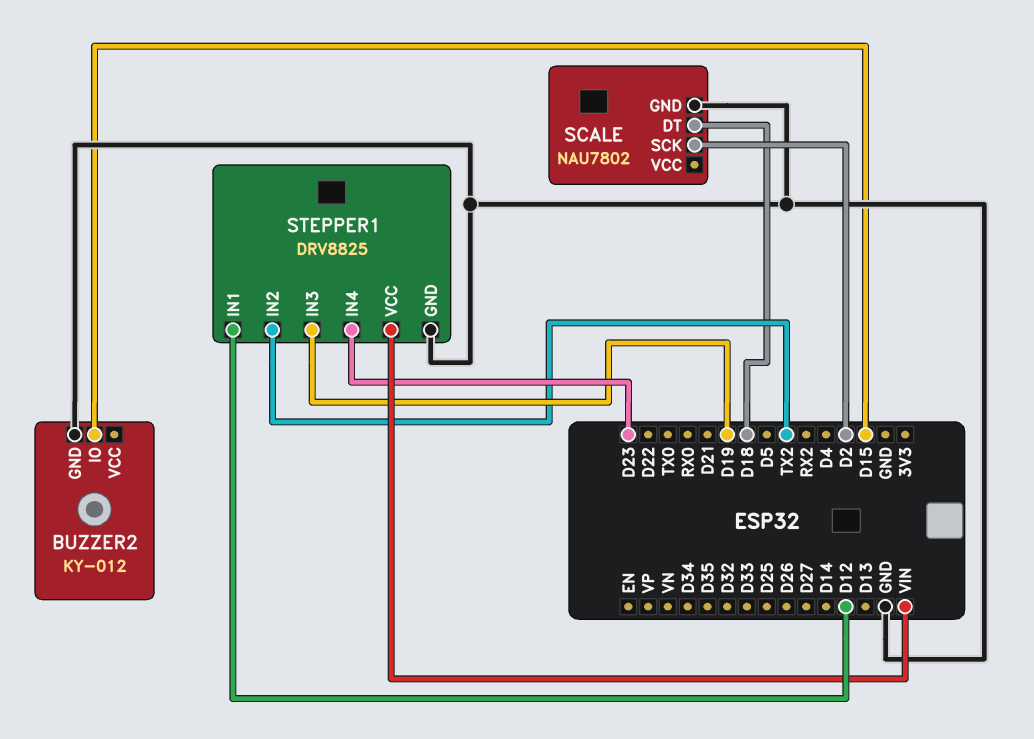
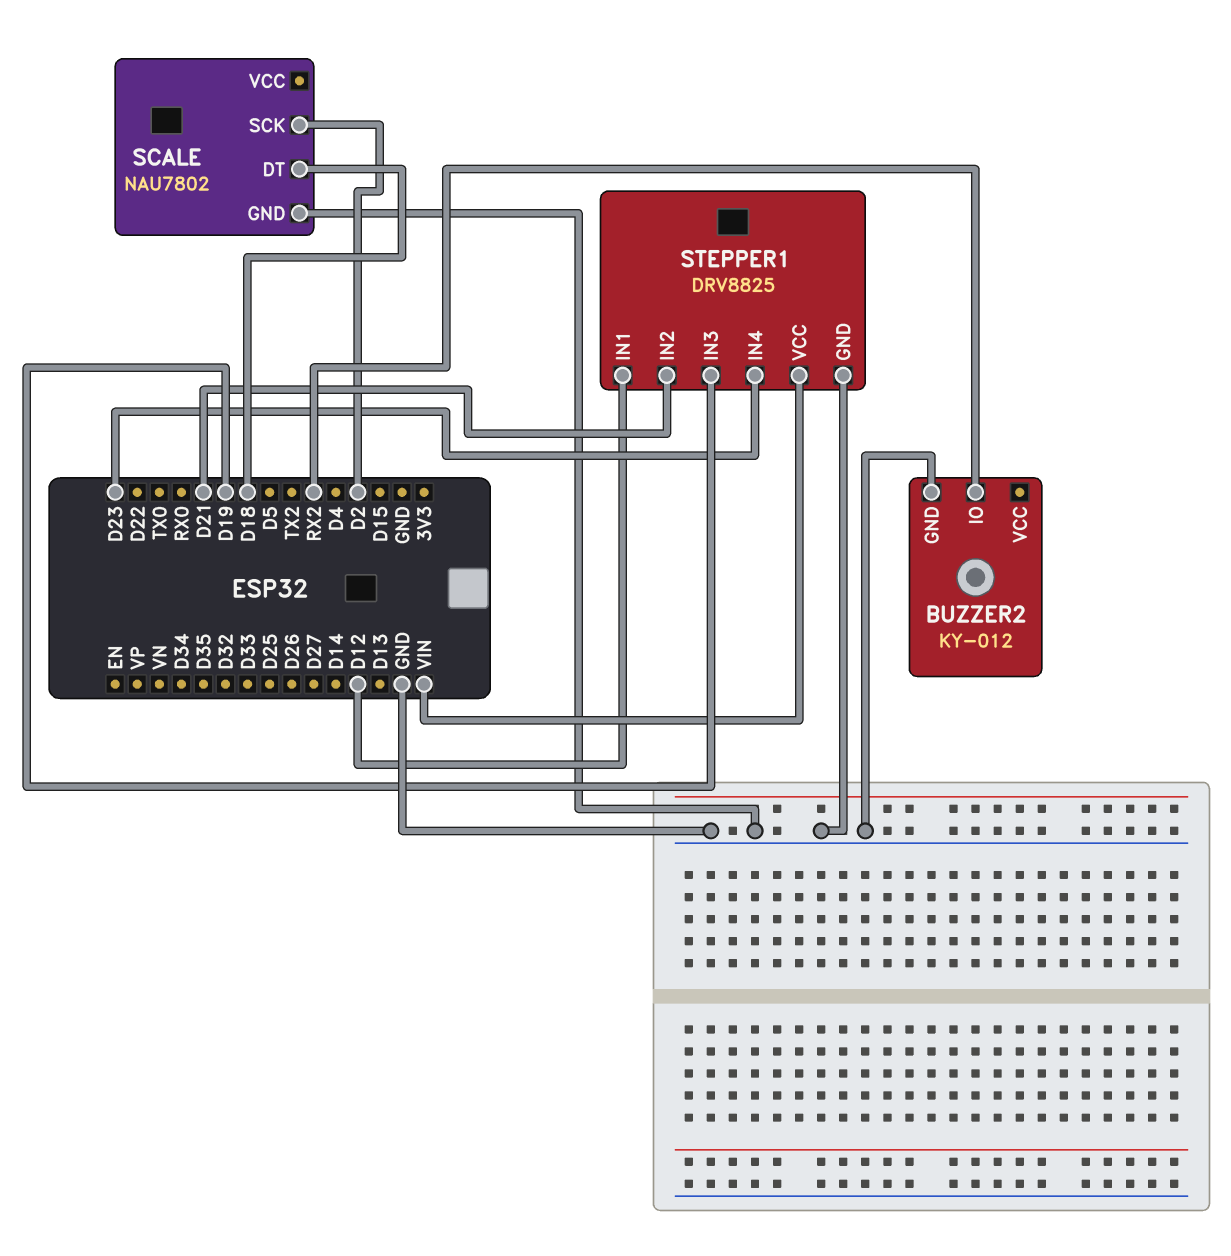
BUZZER2 pin IO: D15 -> RX2
STEPPER1 pin IN2: TX2 -> D21

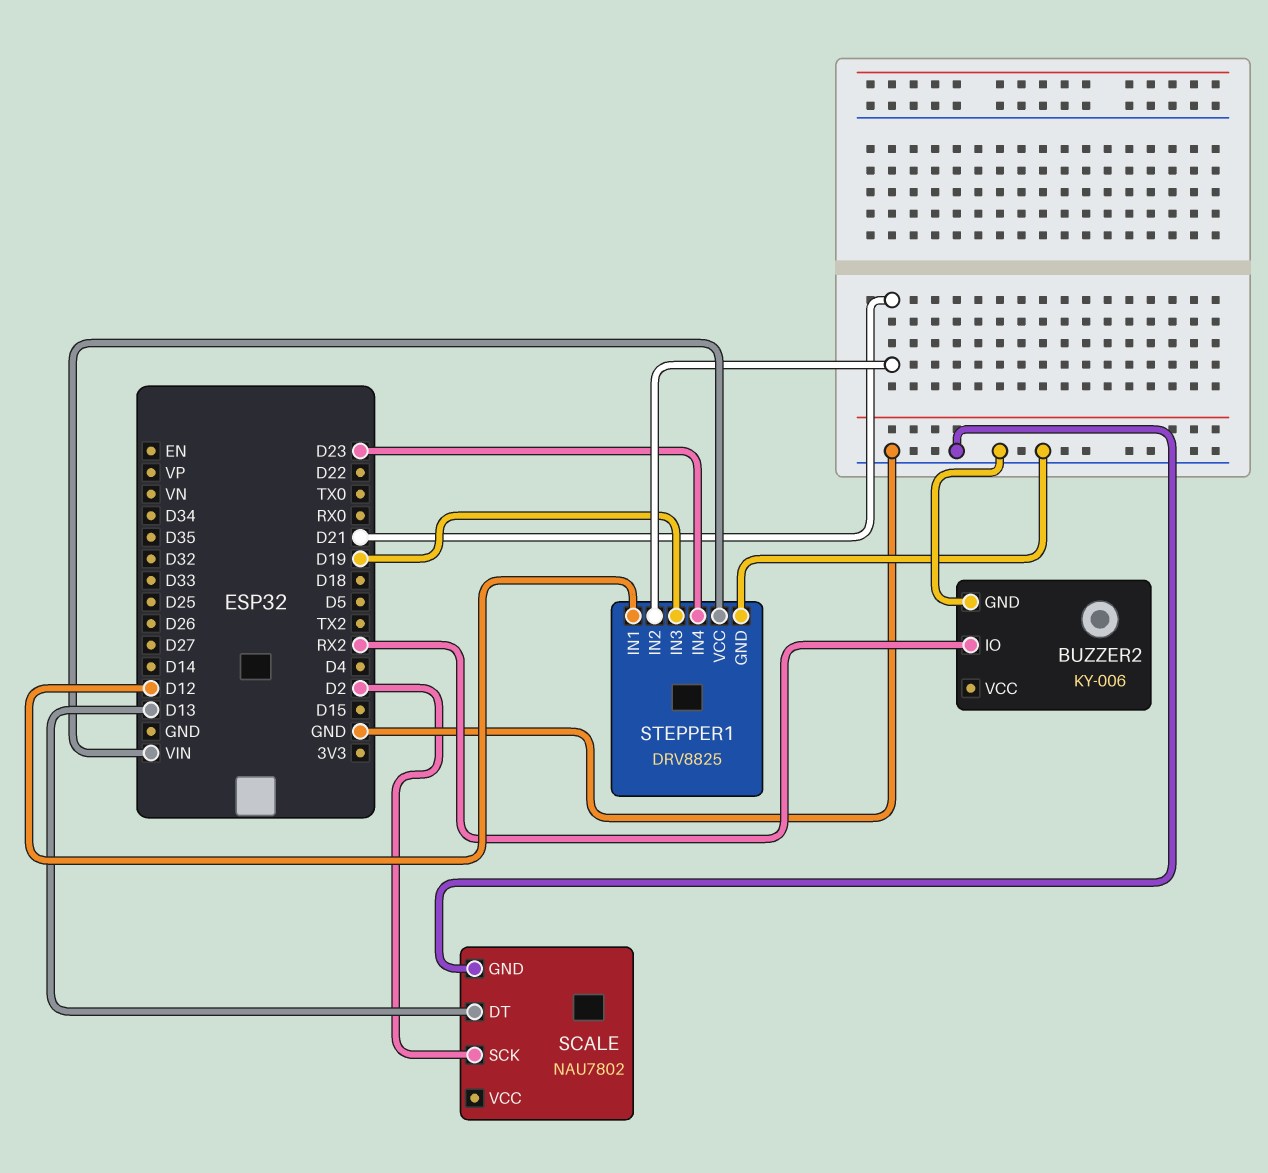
BUZZER2: KY-012 -> KY-006
SCALE pin DT: D18 -> D13

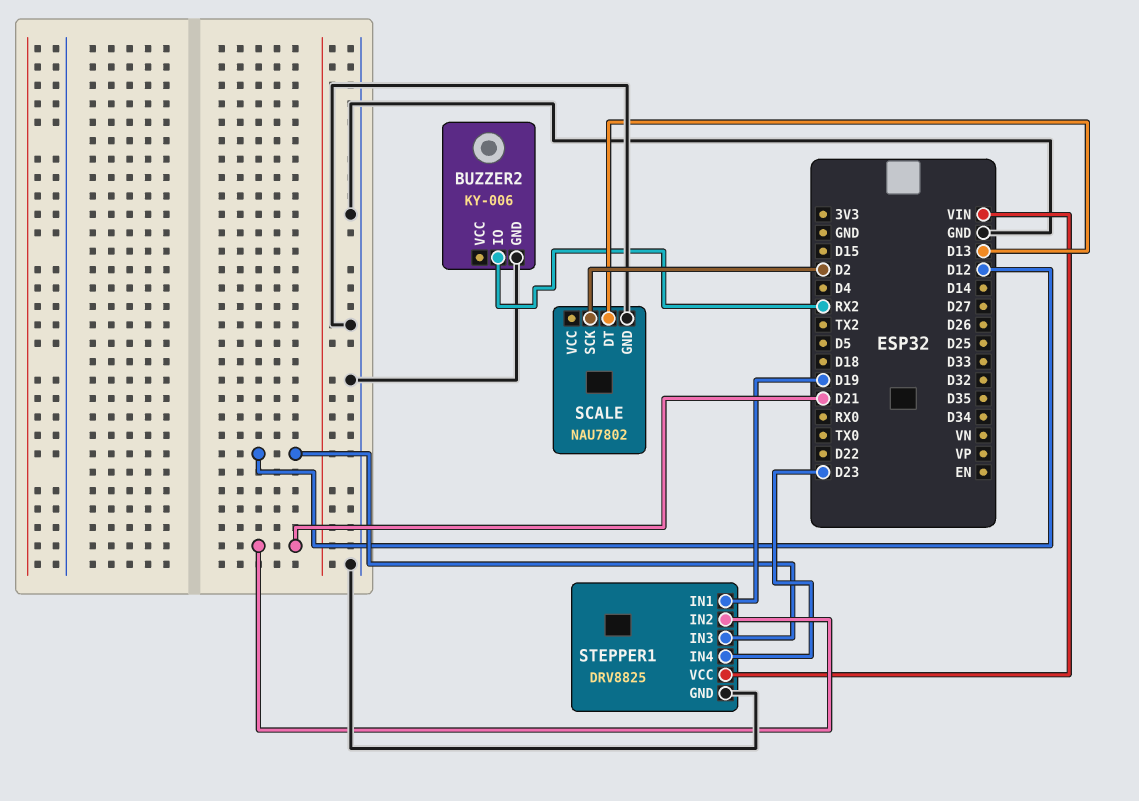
STEPPER1 pin IN1: D12 -> D19
STEPPER1 pin IN3: D19 -> D12

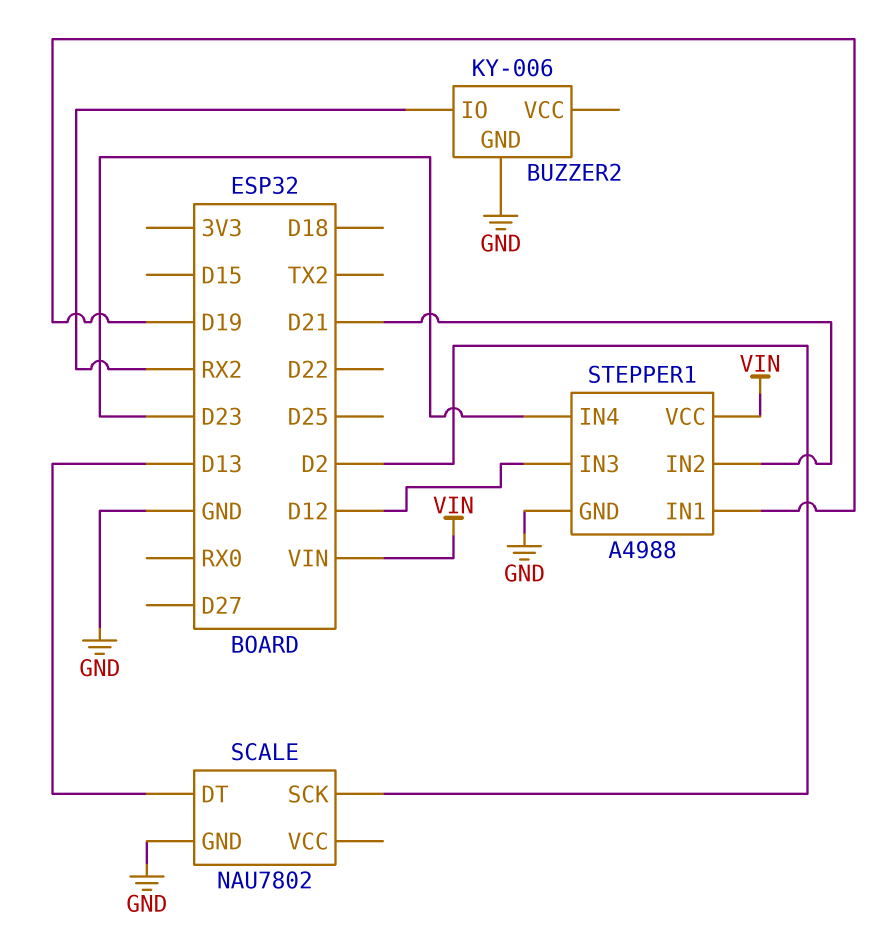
STEPPER1: DRV8825 -> A4988

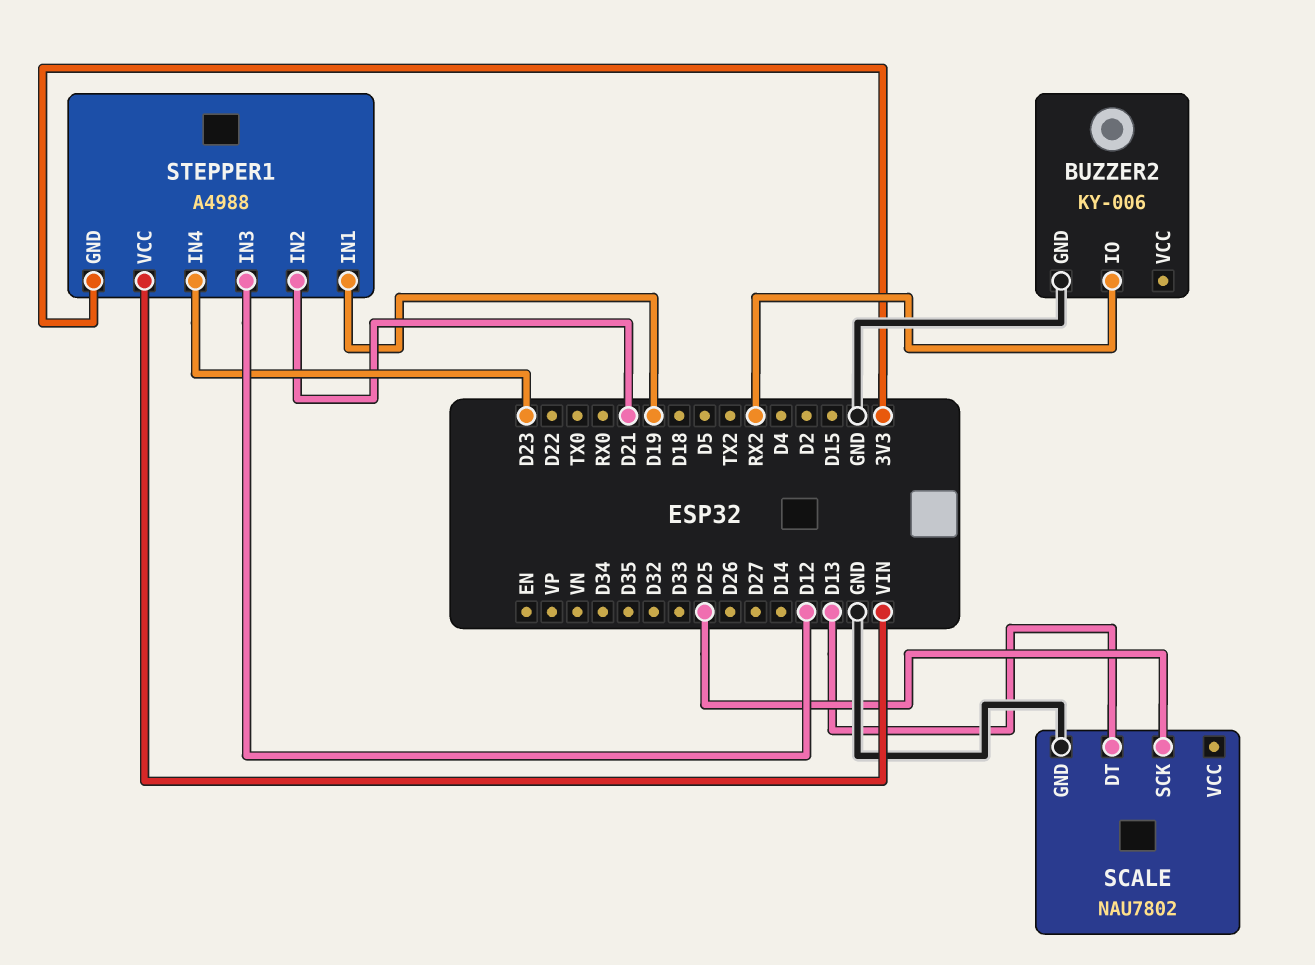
SCALE pin SCK: D2 -> D25
STEPPER1 pin GND: GND -> 3V3

